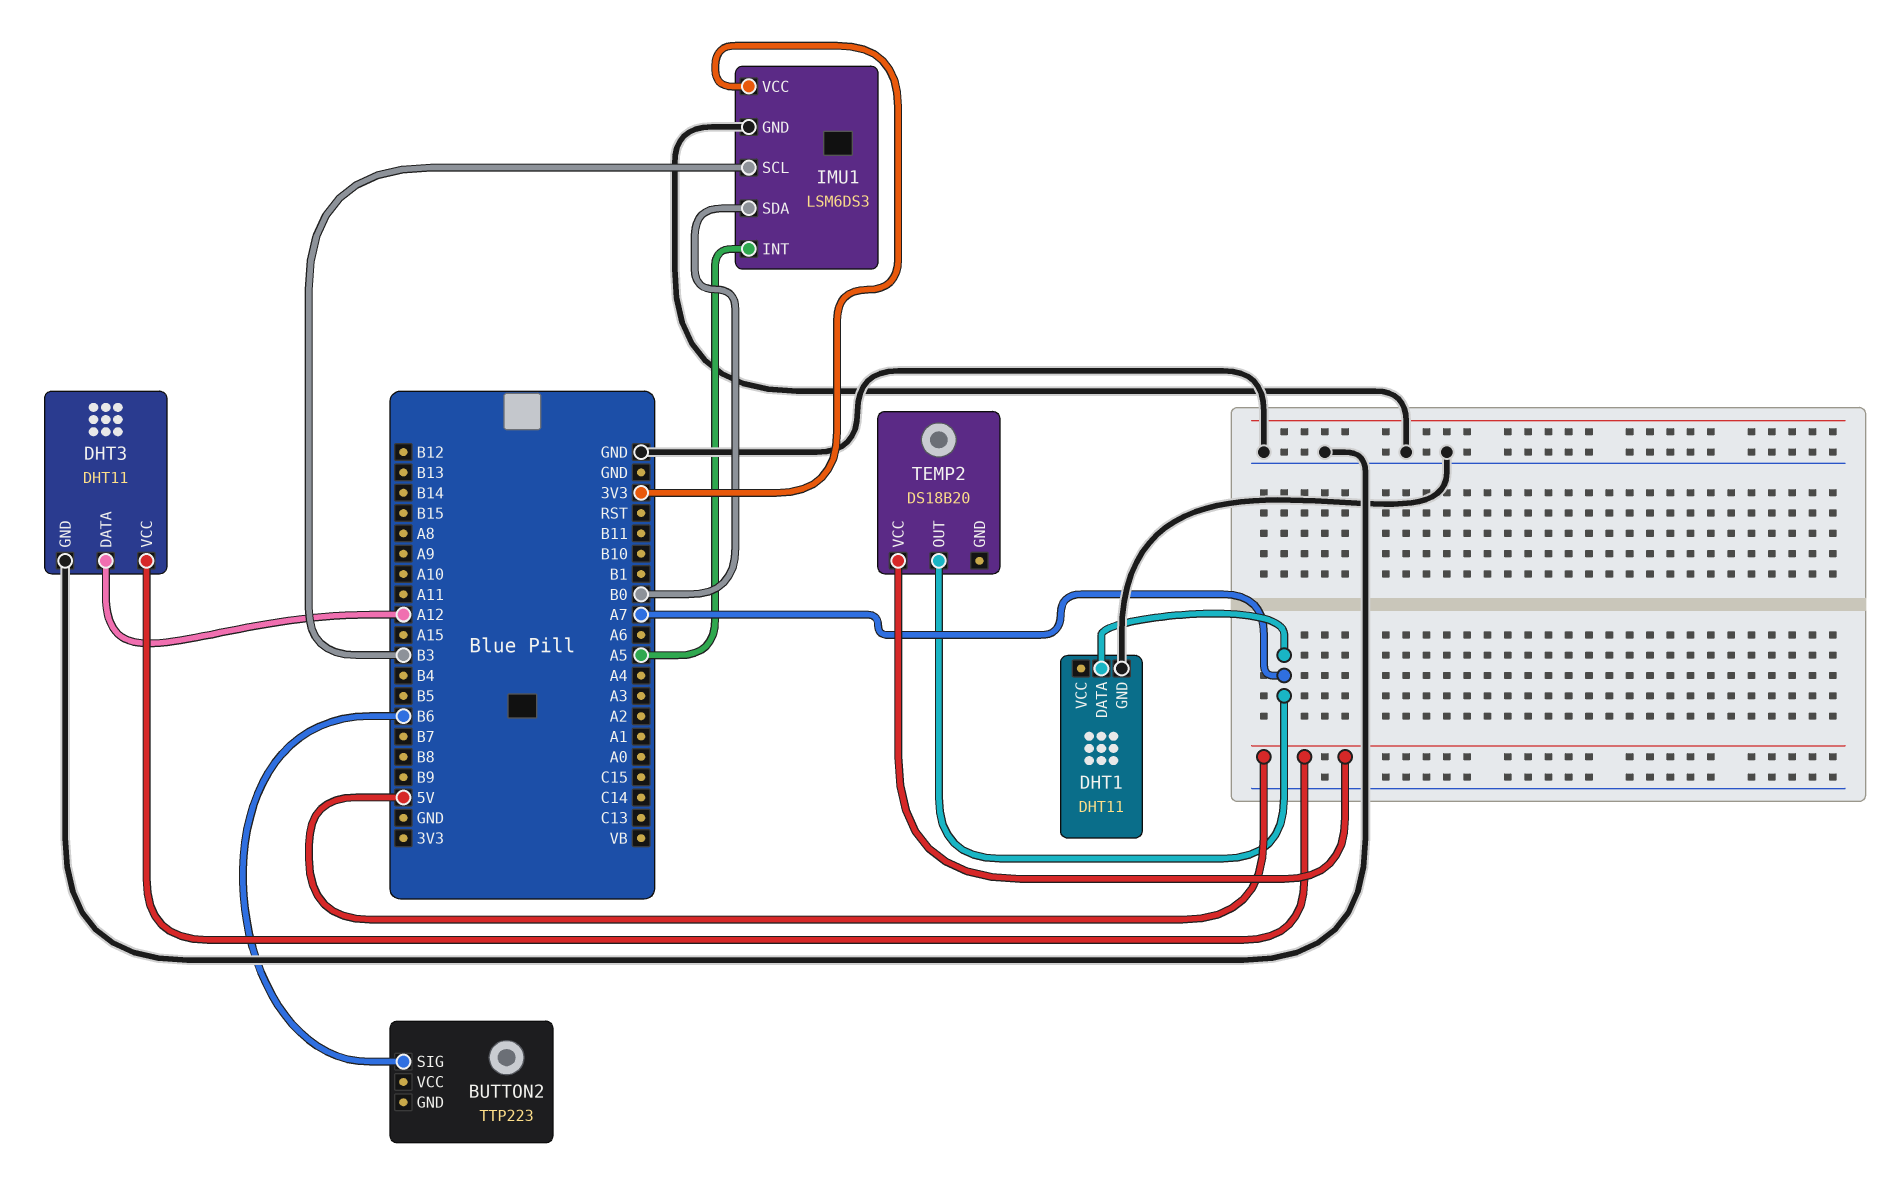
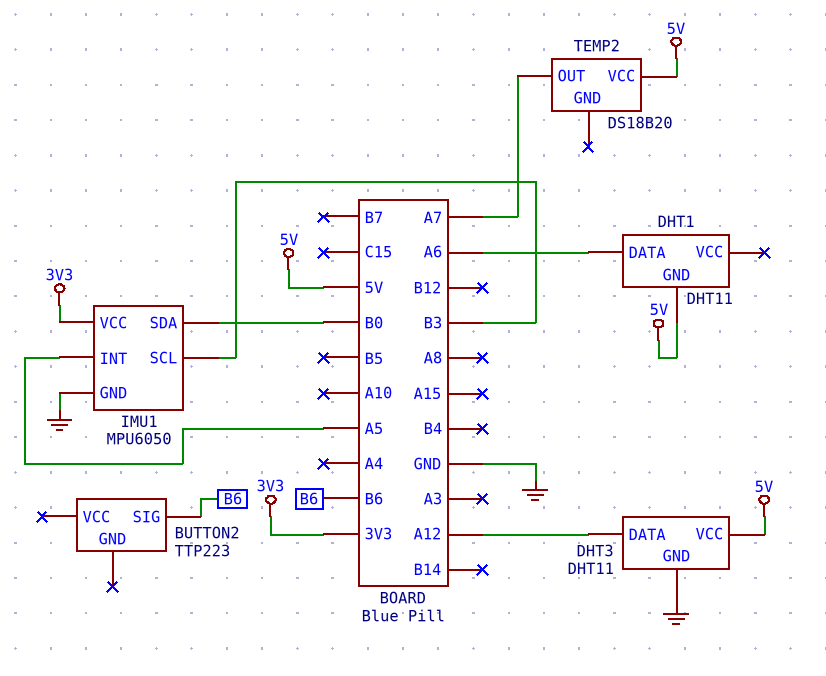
DHT1 pin DATA: A7 -> A6
DHT1 pin GND: GND -> 5V
IMU1: LSM6DS3 -> MPU6050

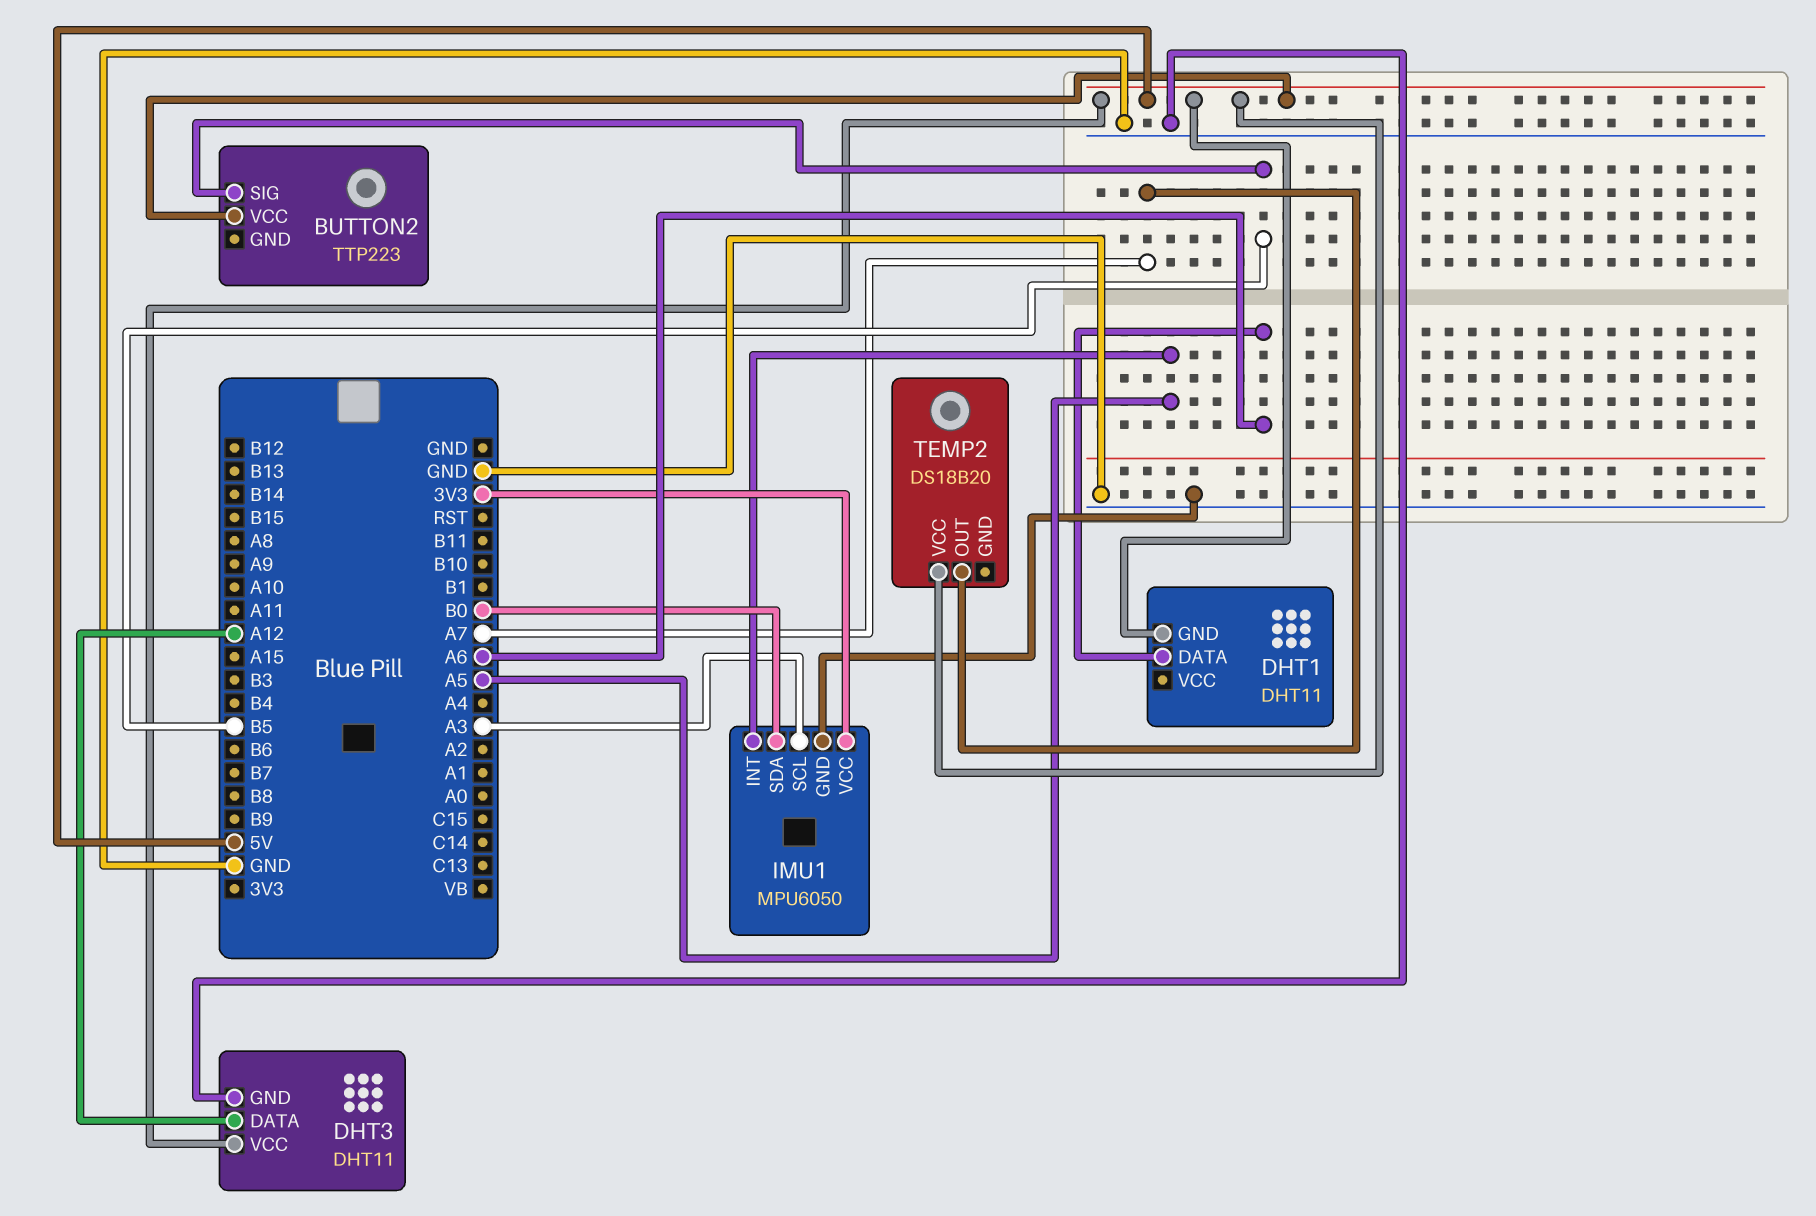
BUTTON2 pin SIG: B6 -> B5
BUTTON2 pin VCC: none -> 5V
IMU1 pin SCL: B3 -> A3

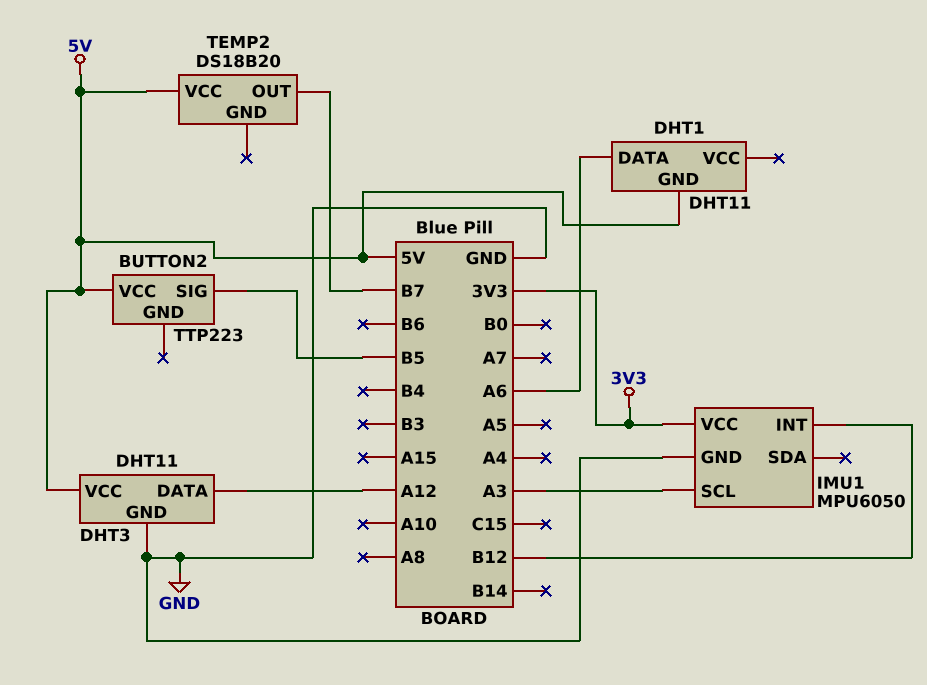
IMU1 pin INT: A5 -> B12
IMU1 pin SDA: B0 -> none
TEMP2 pin OUT: A7 -> B7

